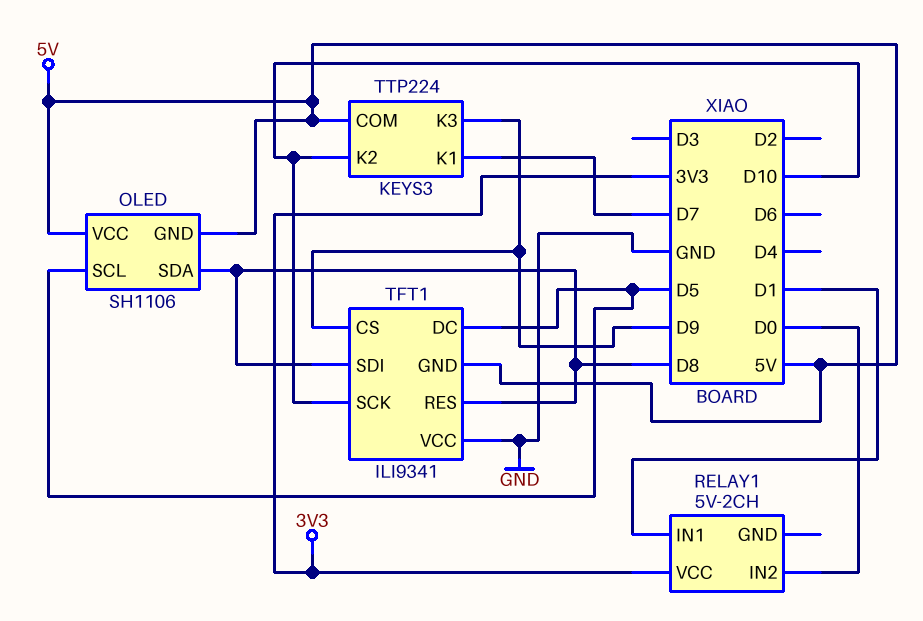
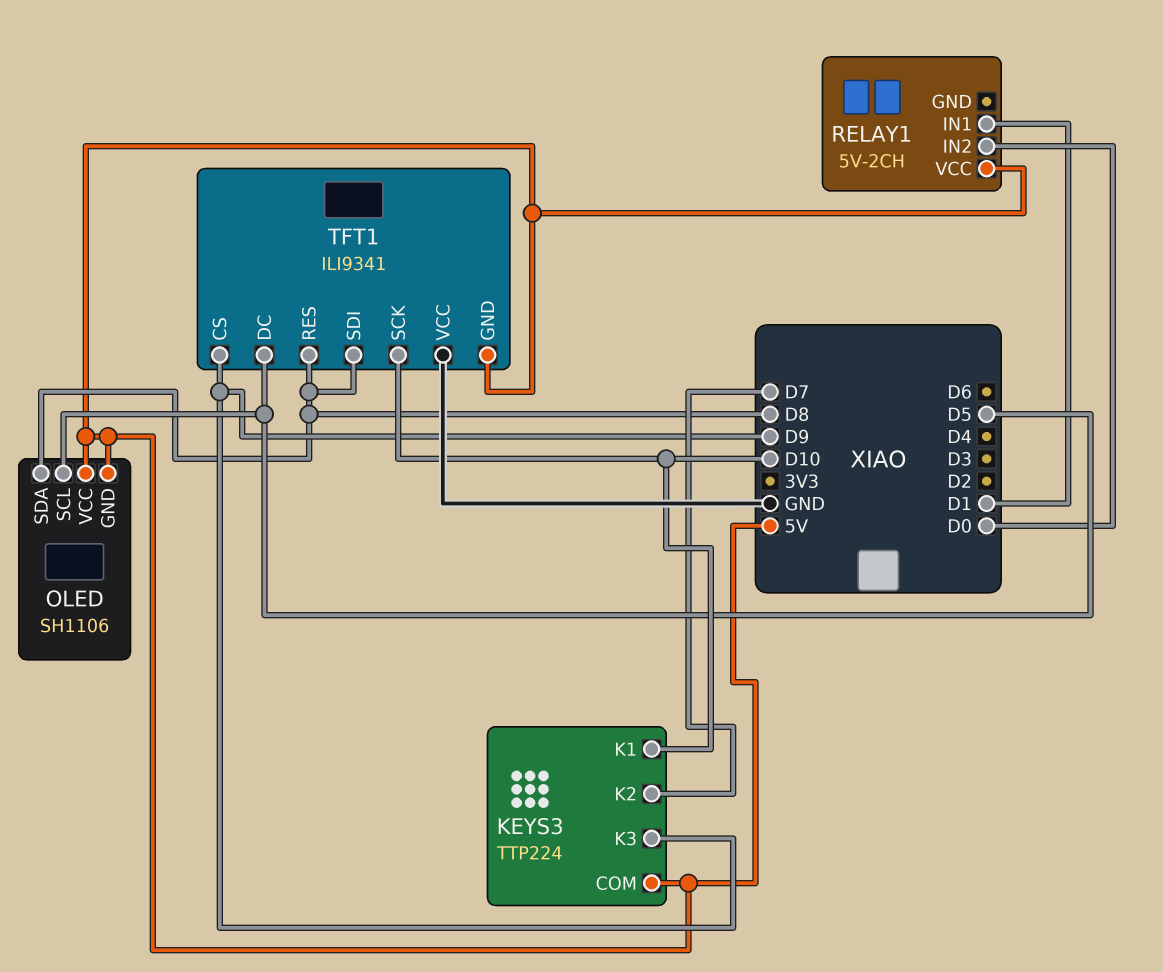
KEYS3 pin K1: D7 -> D10
KEYS3 pin K2: D10 -> D7
RELAY1 pin VCC: 3V3 -> 5V

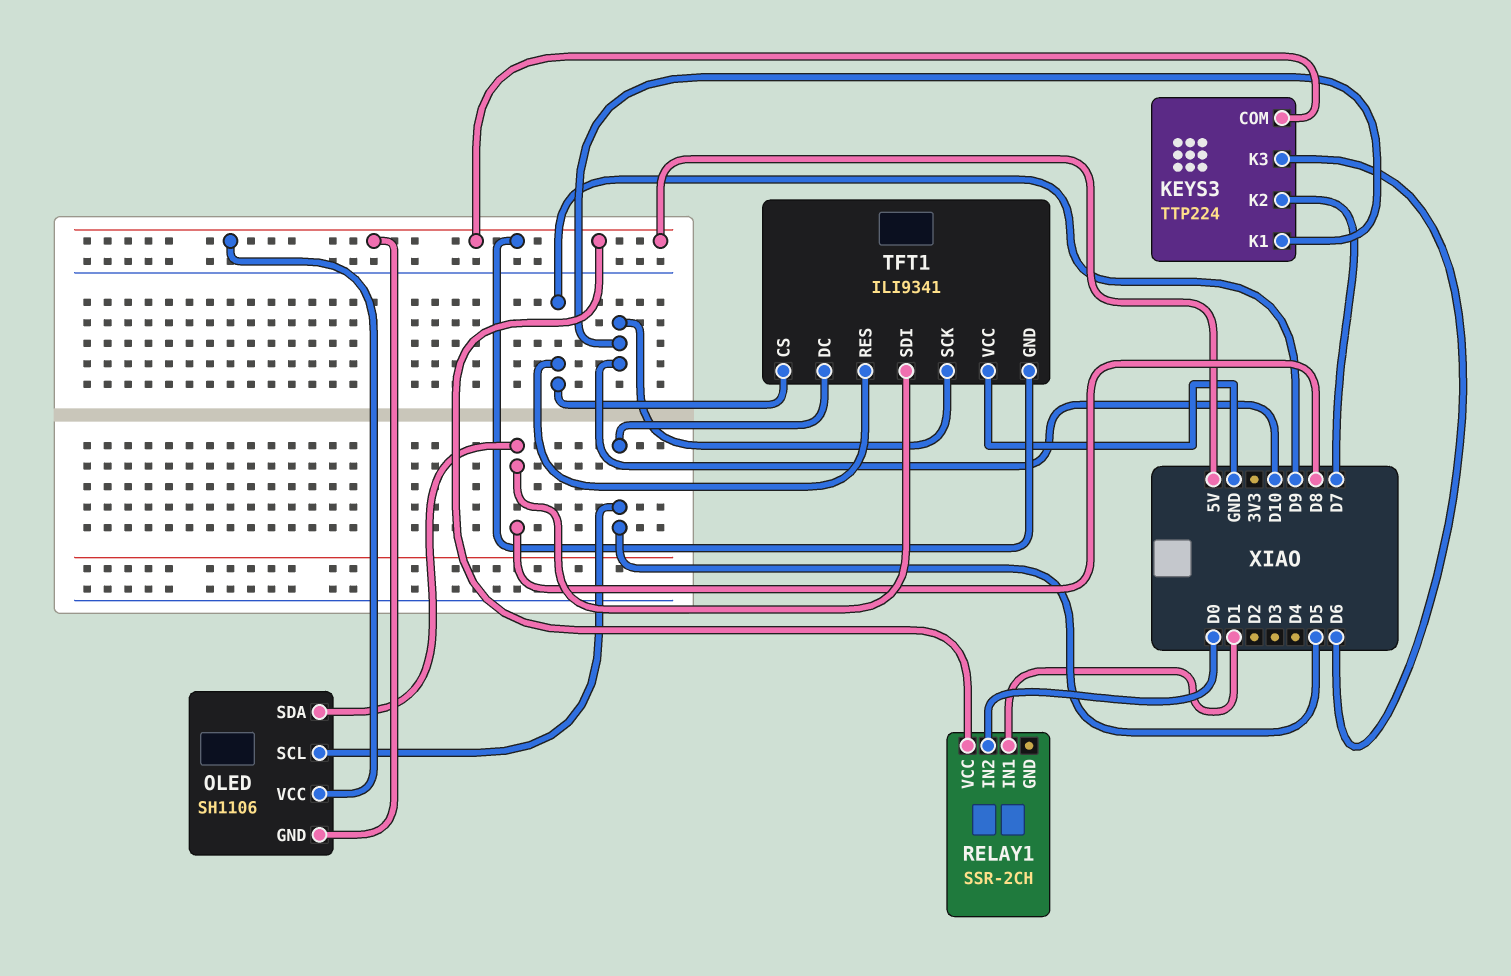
KEYS3 pin K3: D9 -> D6
RELAY1: 5V-2CH -> SSR-2CH
TFT1 pin RES: D8 -> D9

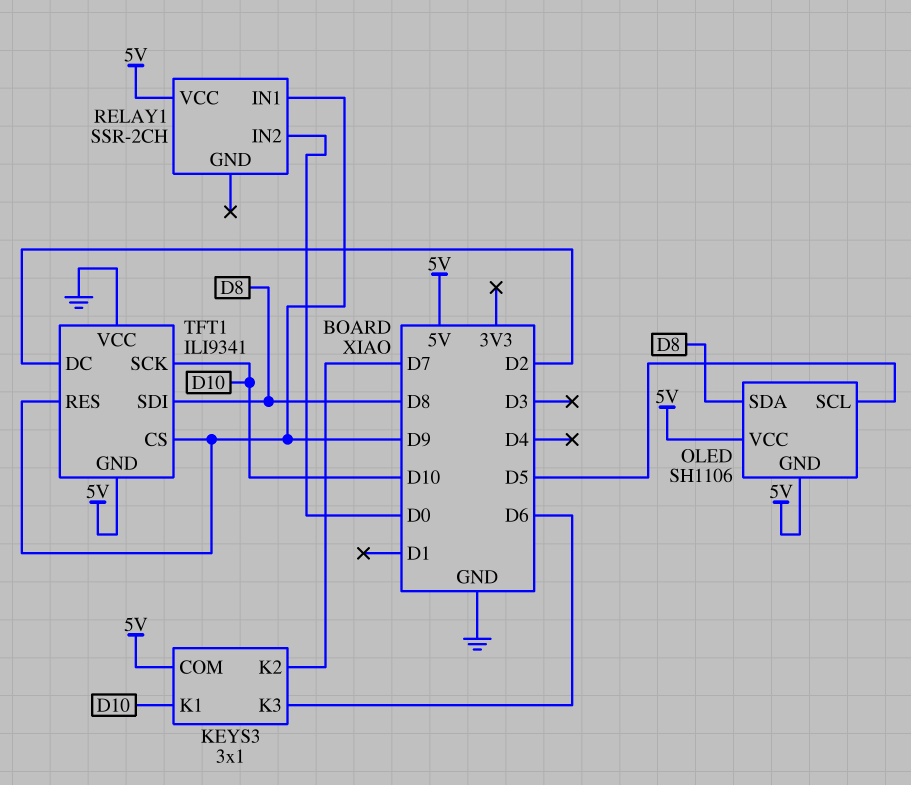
KEYS3: TTP224 -> 3x1
RELAY1 pin IN1: D1 -> D9
TFT1 pin DC: D5 -> D2

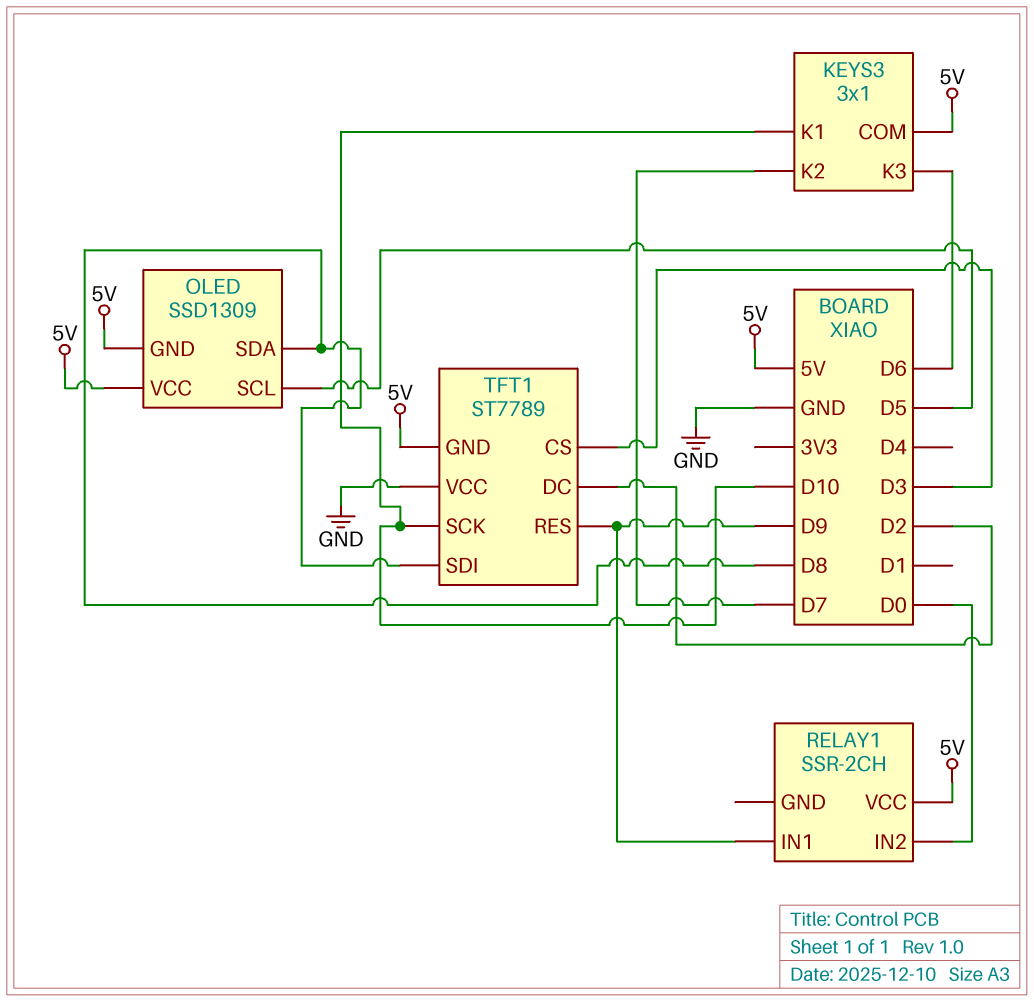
OLED: SH1106 -> SSD1309
TFT1: ILI9341 -> ST7789
TFT1 pin CS: D9 -> D3

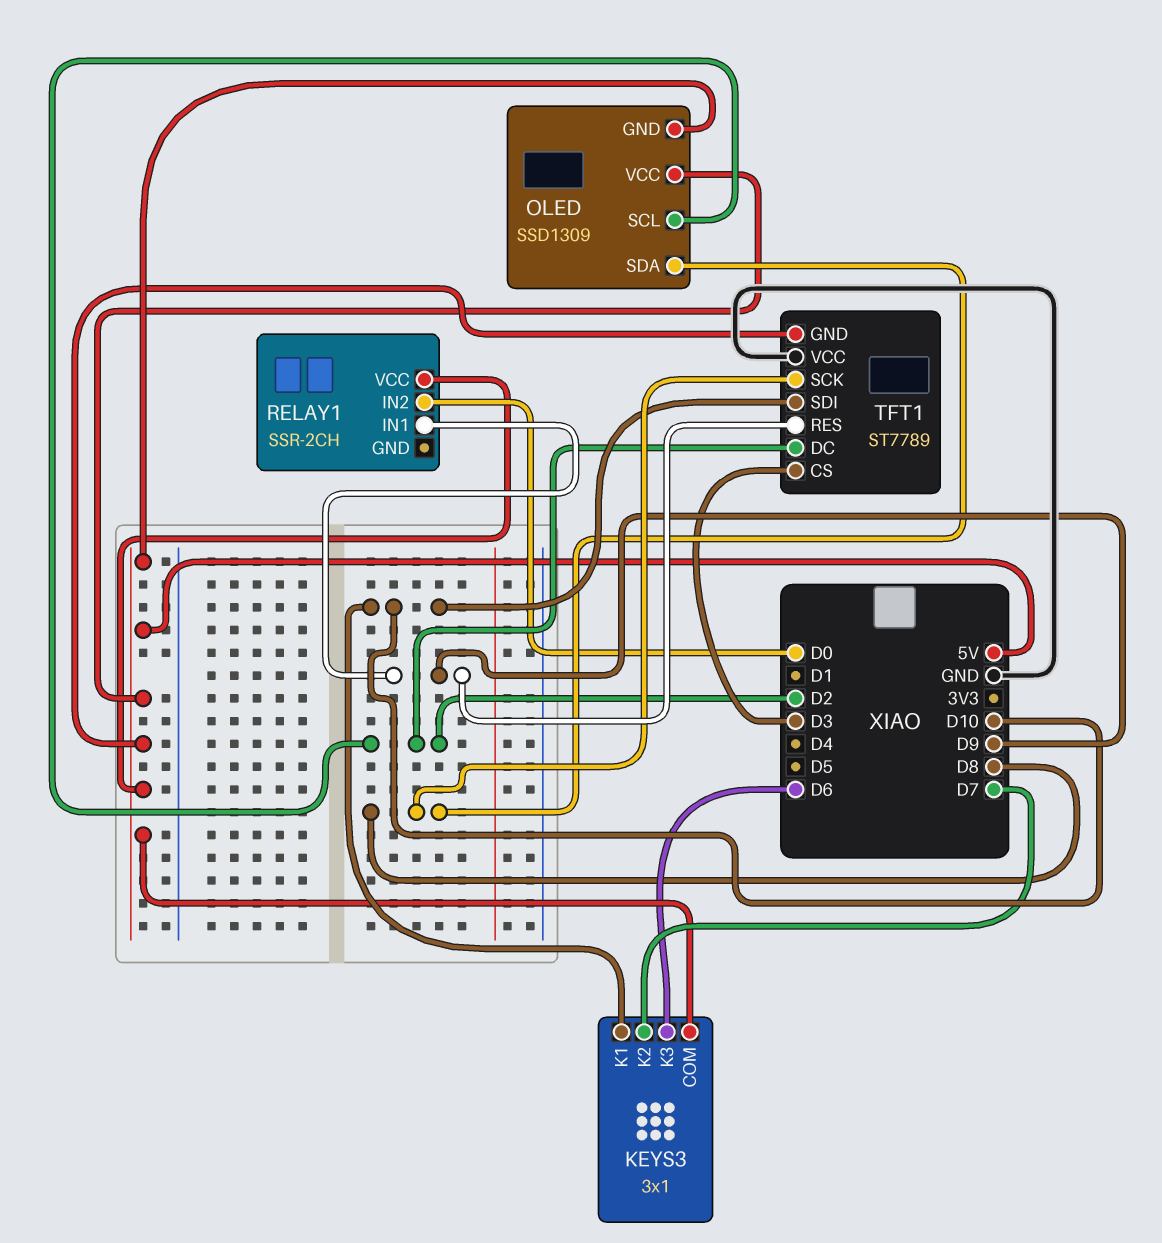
OLED pin SCL: D5 -> D2
TFT1 pin SCK: D10 -> D8
TFT1 pin SDI: D8 -> D10

